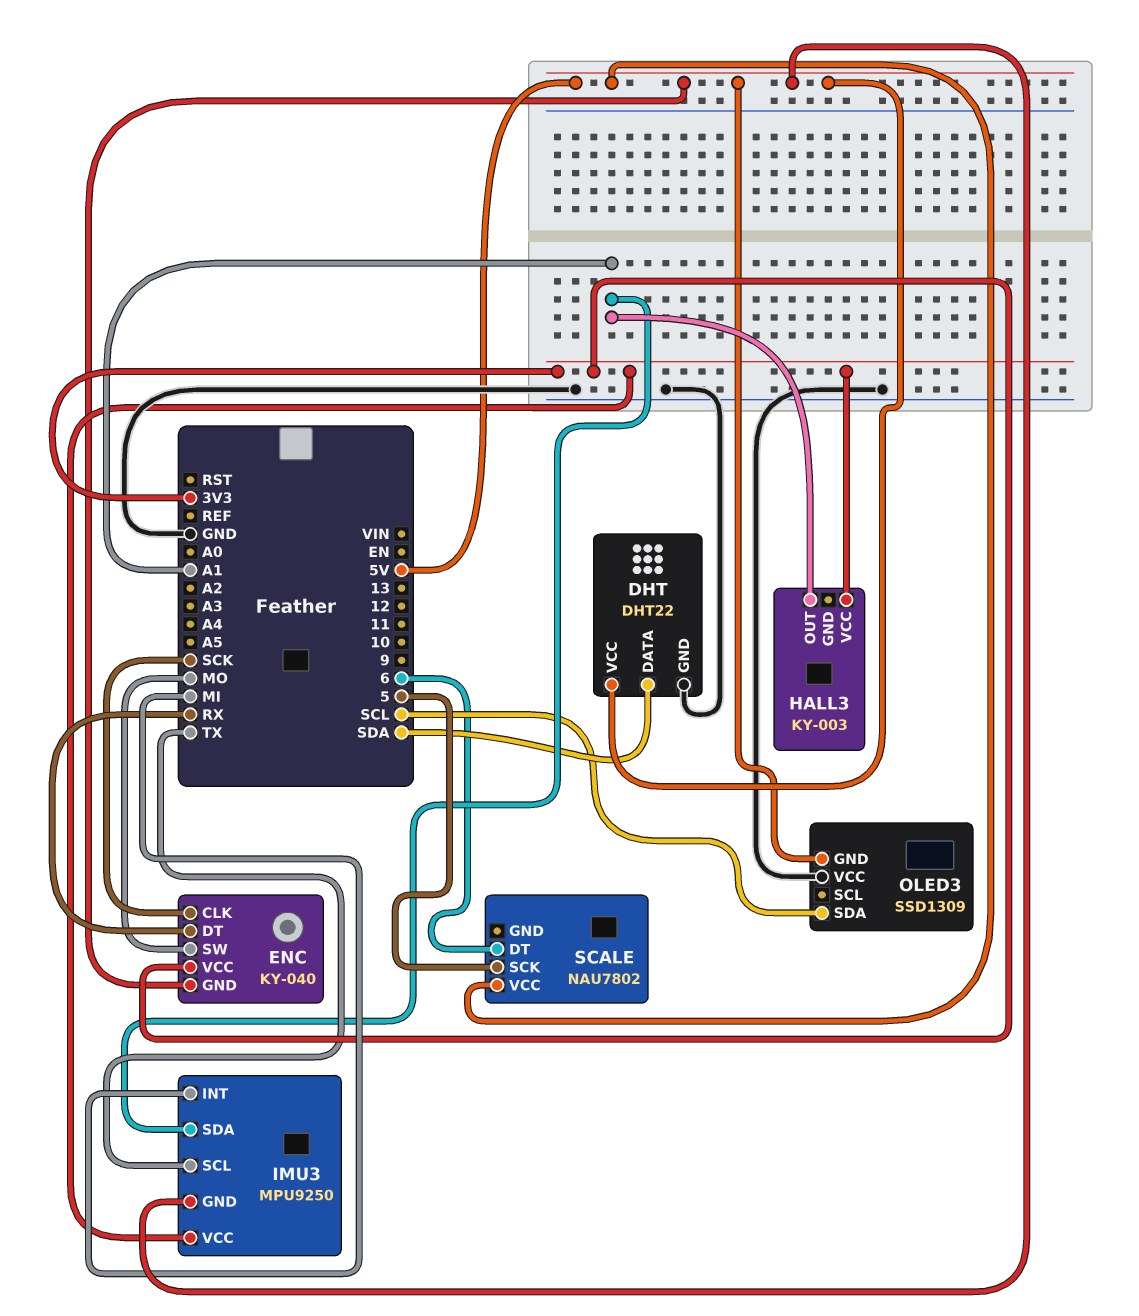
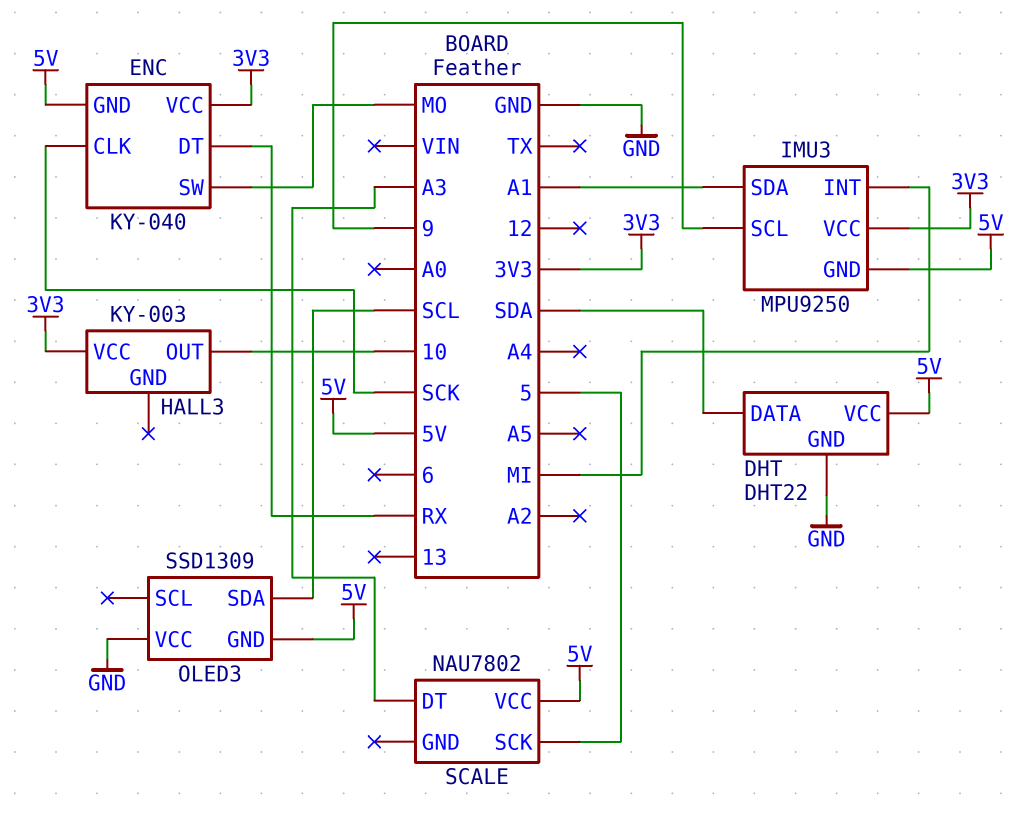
HALL3 pin OUT: A1 -> 10
IMU3 pin SCL: TX -> 9
SCALE pin DT: 6 -> A3

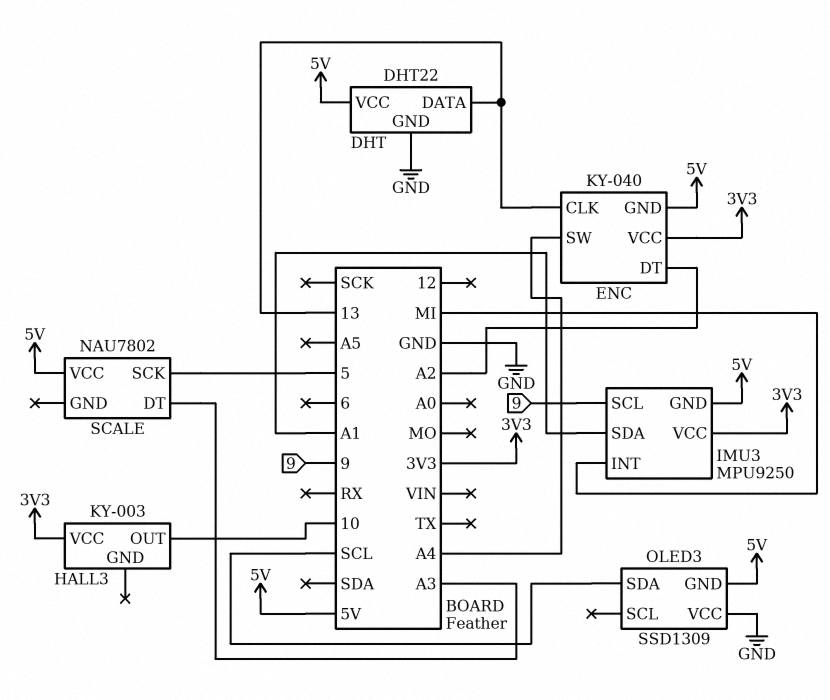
DHT pin DATA: SDA -> 13
ENC pin CLK: SCK -> 13
ENC pin DT: RX -> A2
ENC pin SW: MO -> A4

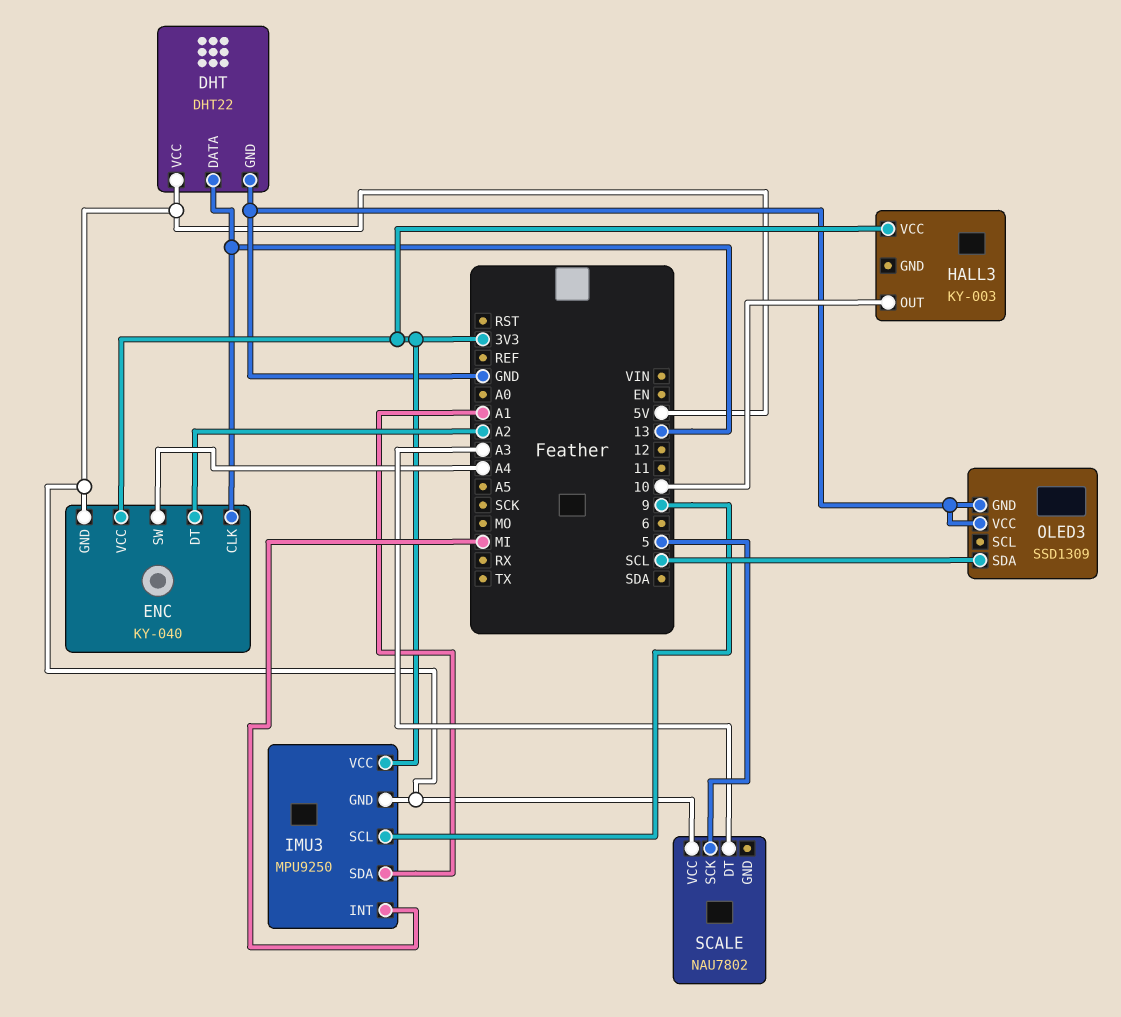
OLED3 pin GND: 5V -> GND

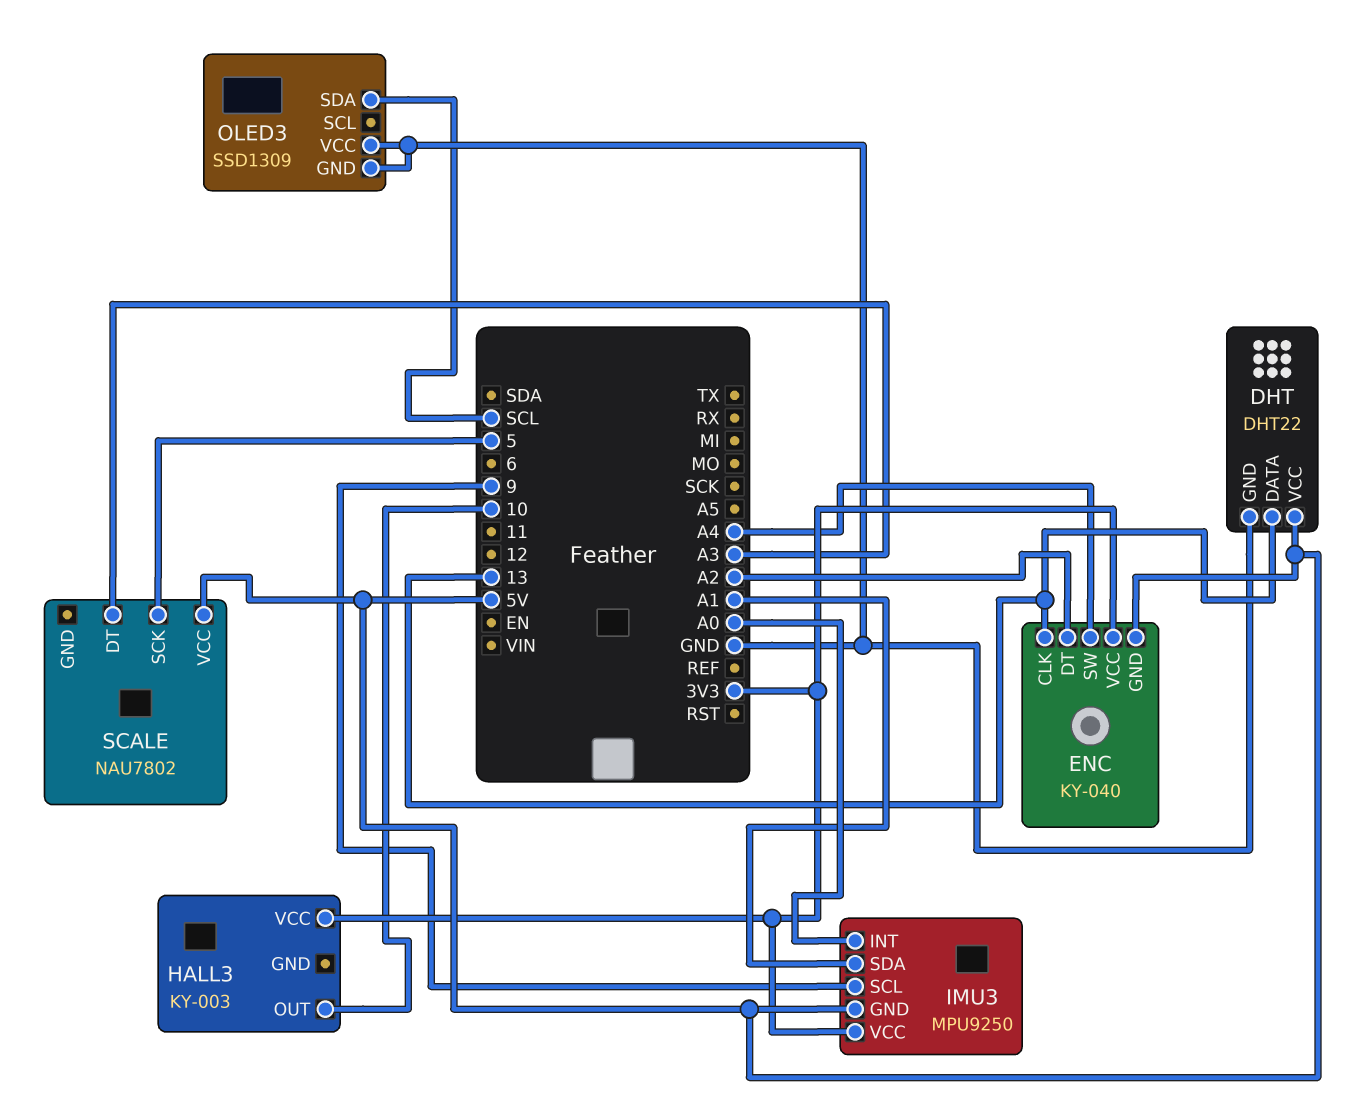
IMU3 pin INT: MI -> A0

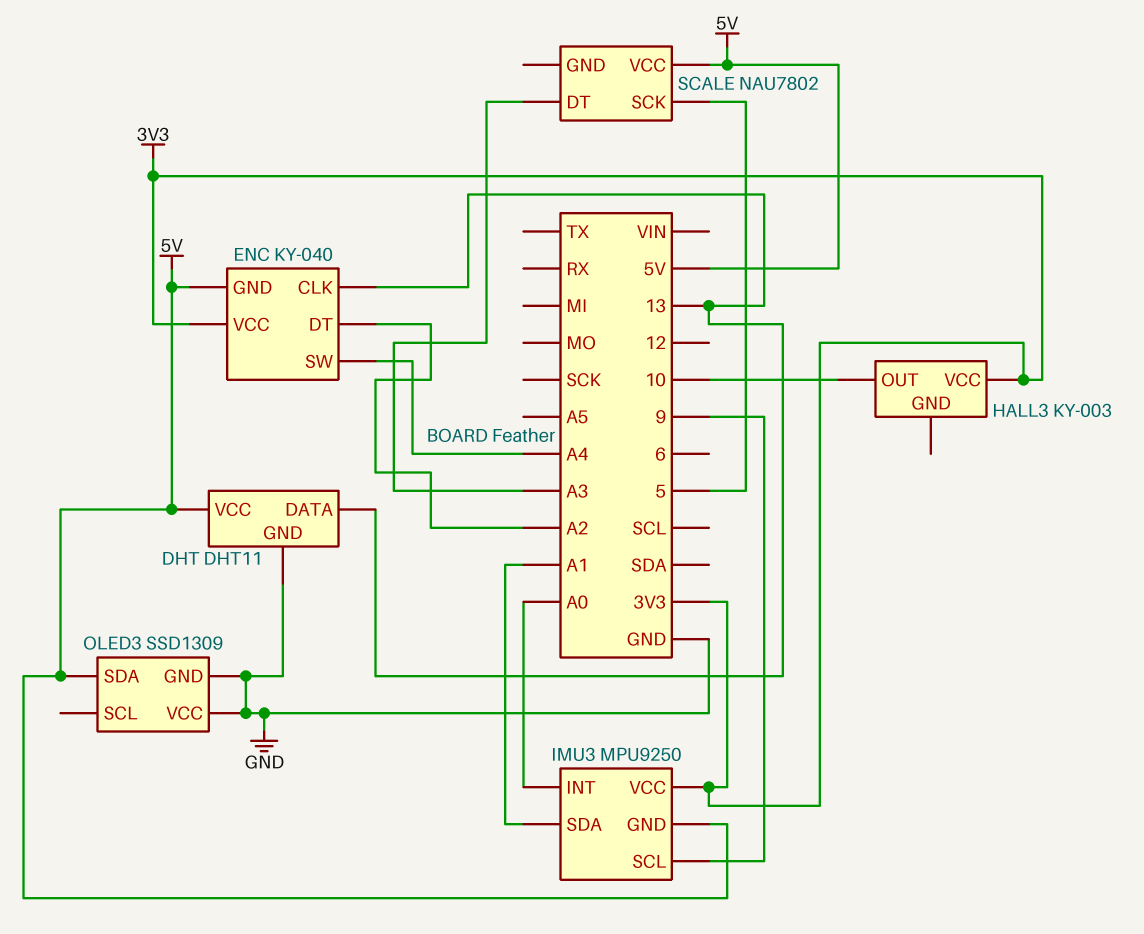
DHT: DHT22 -> DHT11
OLED3 pin SDA: SCL -> 5V

